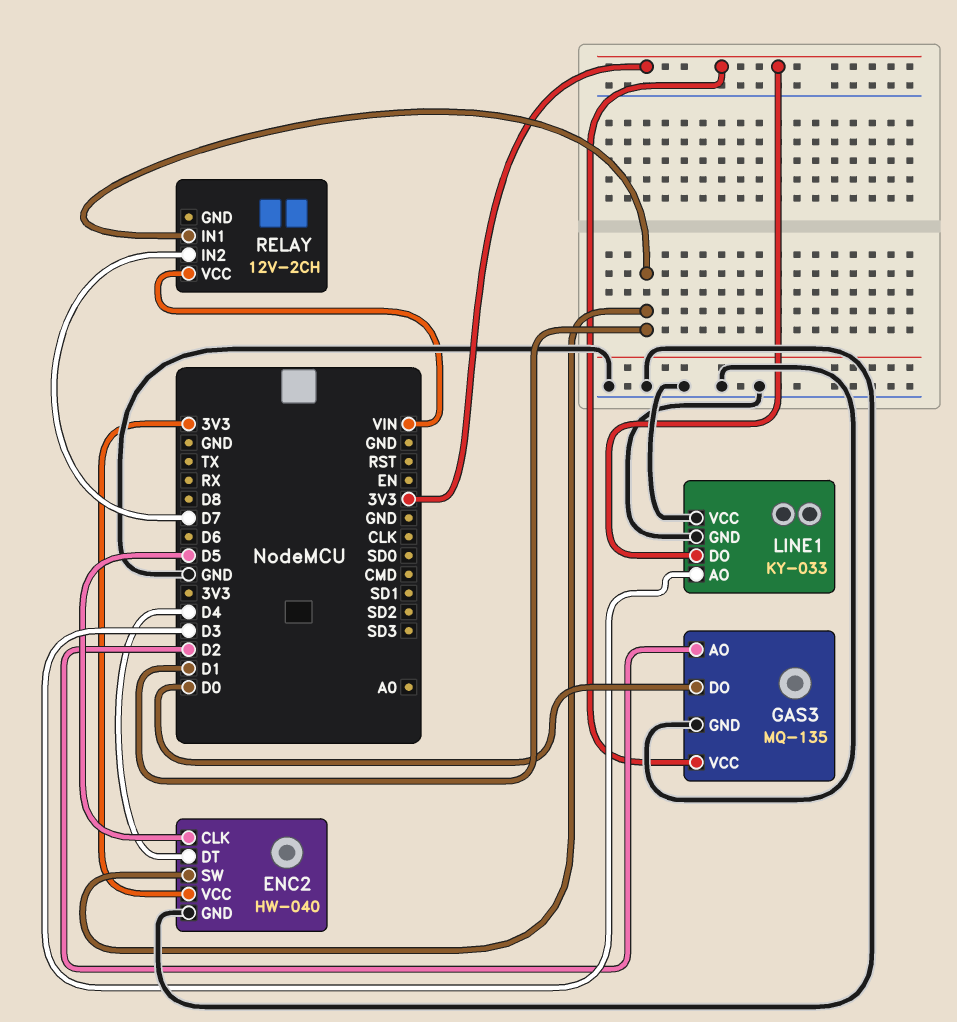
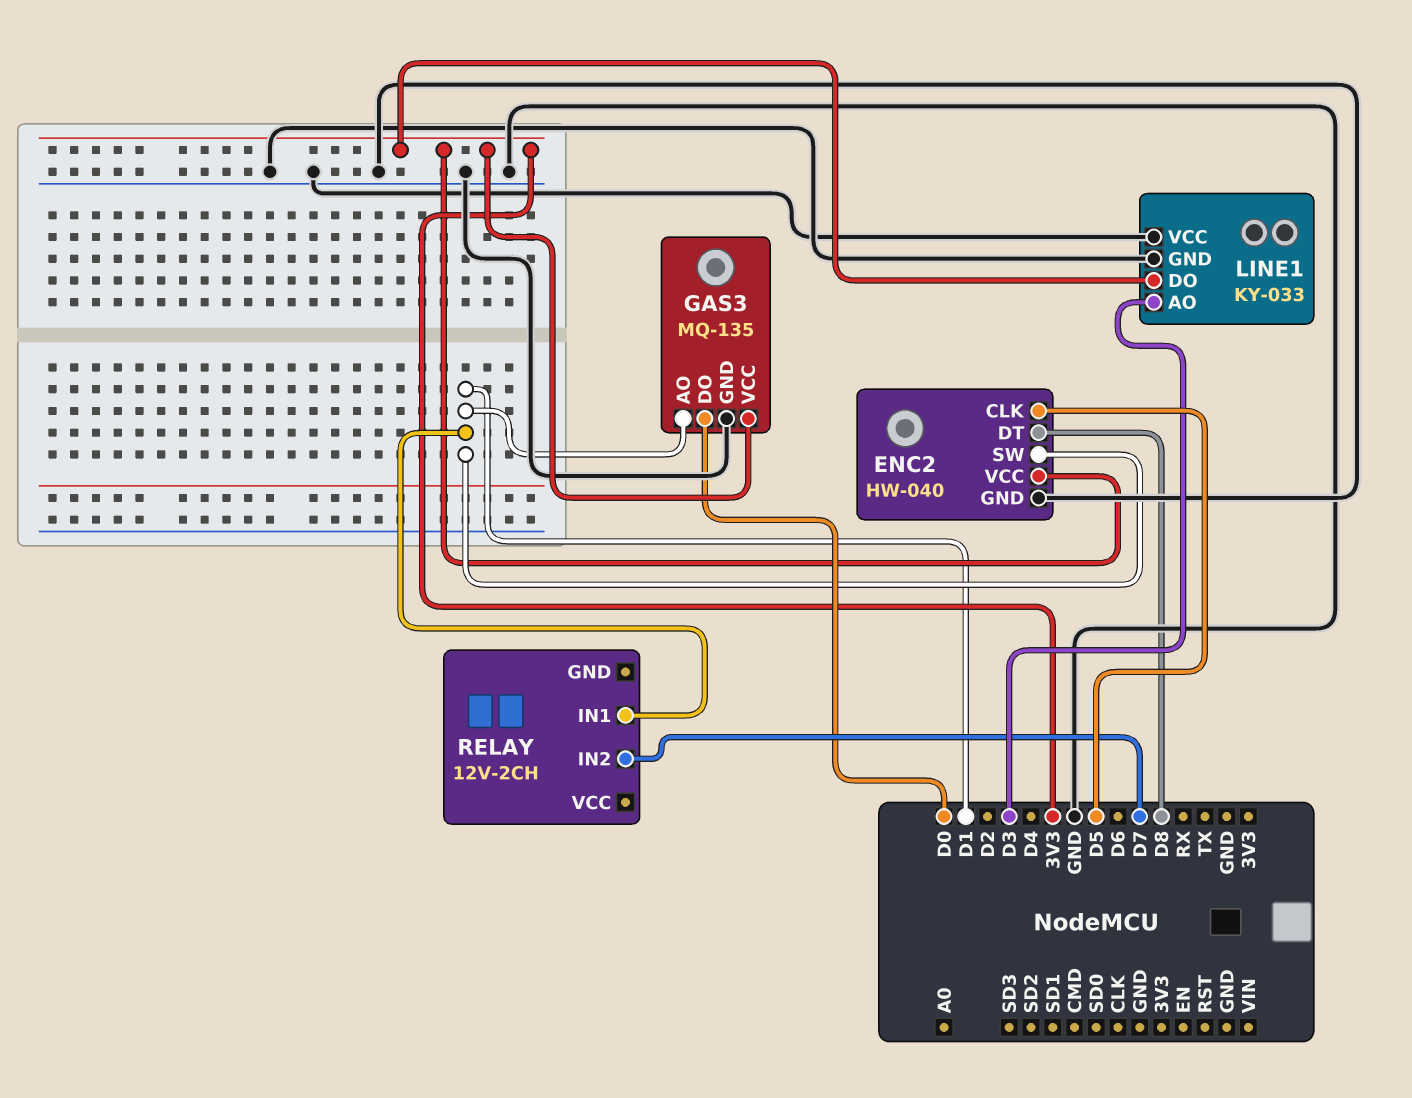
ENC2 pin DT: D4 -> D8
GAS3 pin AO: D2 -> D1
RELAY pin VCC: VIN -> none

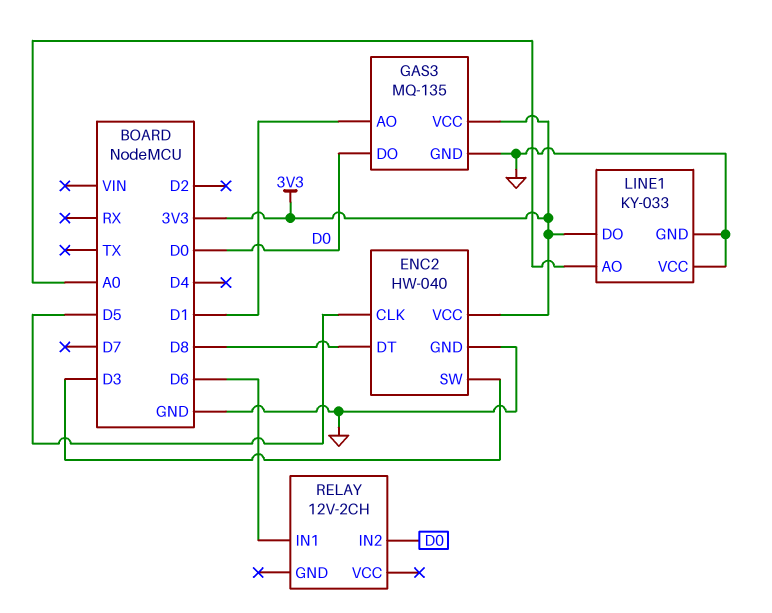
ENC2 pin SW: D1 -> D3
LINE1 pin AO: D3 -> A0
RELAY pin IN1: D1 -> D6
RELAY pin IN2: D7 -> D0

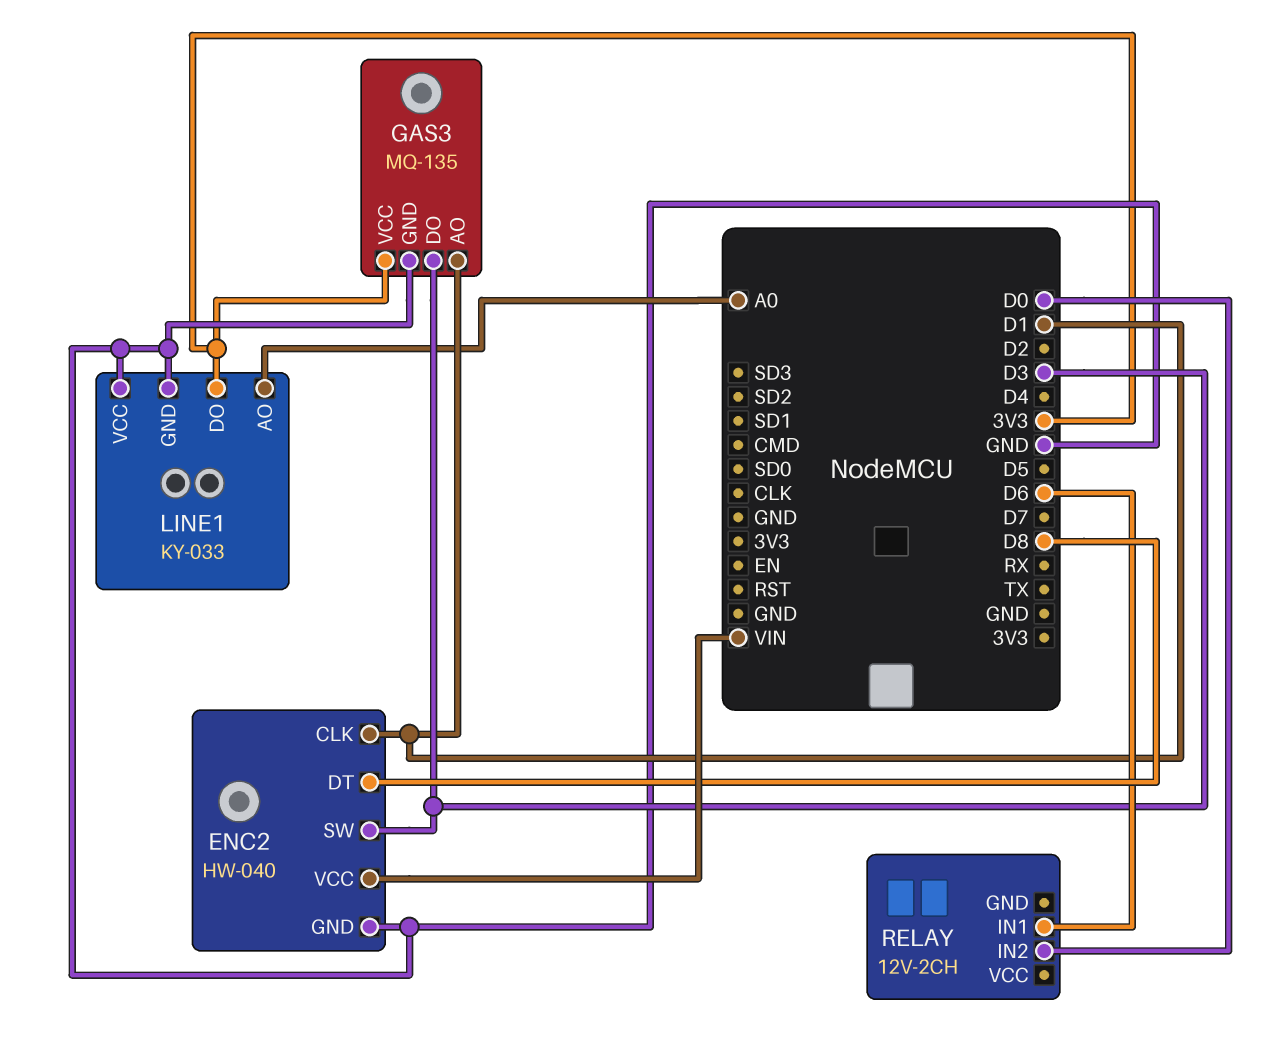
ENC2 pin CLK: D5 -> D1
ENC2 pin VCC: 3V3 -> VIN
GAS3 pin DO: D0 -> D3

